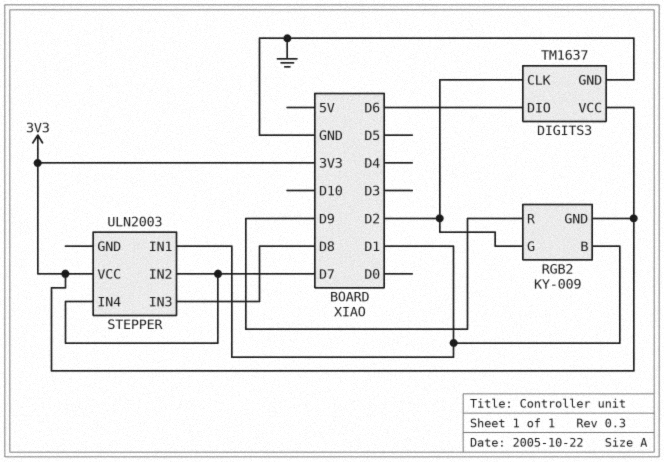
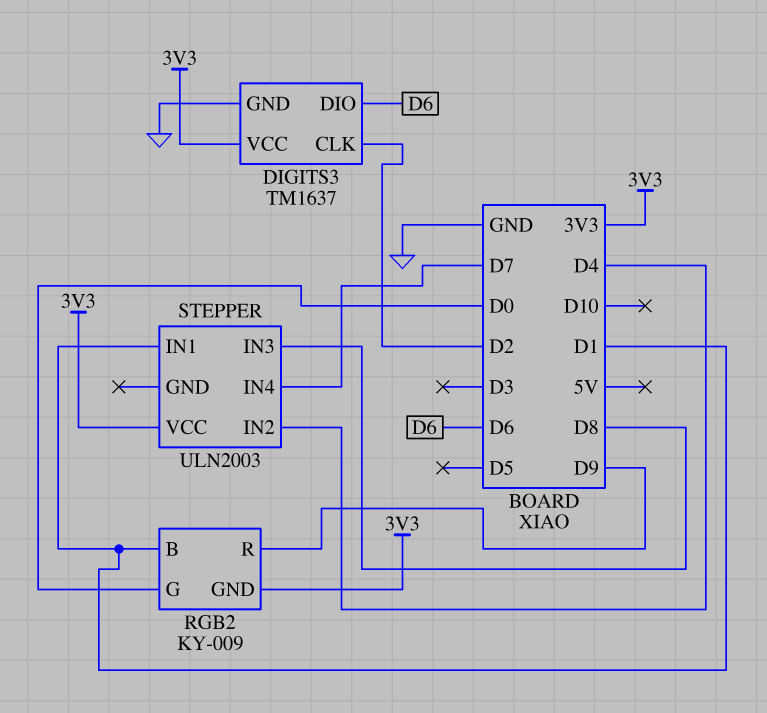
RGB2 pin G: D2 -> D0
STEPPER pin IN2: D7 -> D4

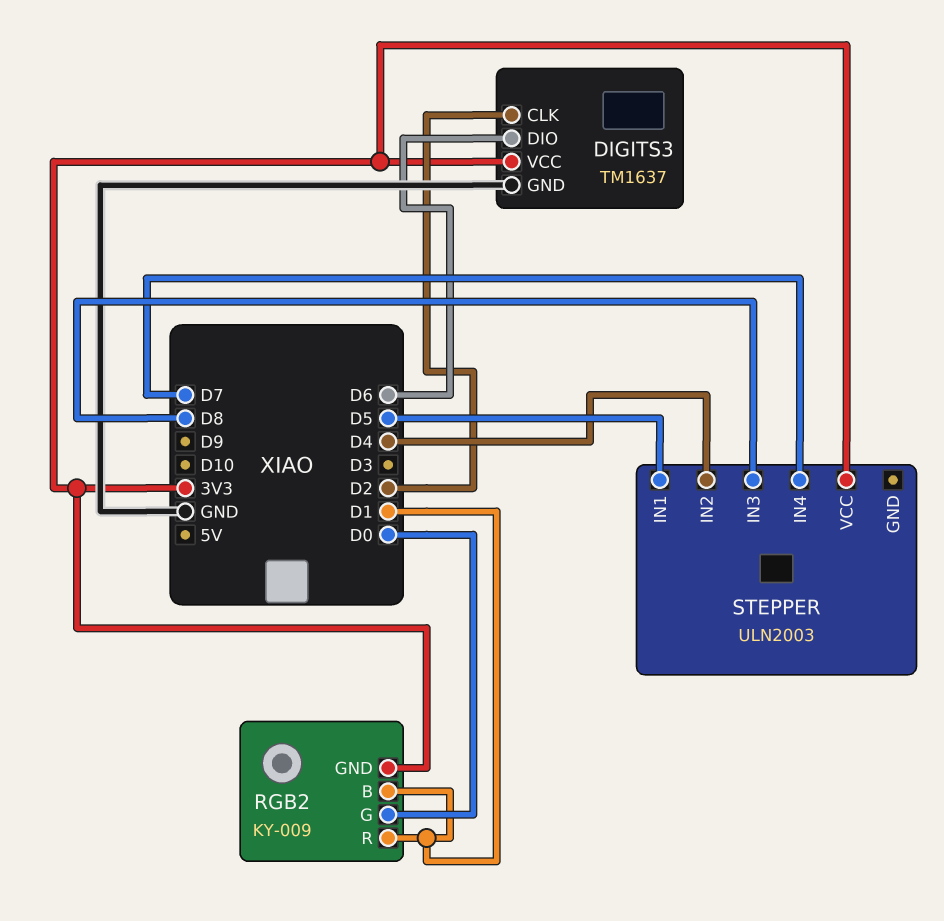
RGB2 pin R: D9 -> D1
STEPPER pin IN1: D1 -> D5

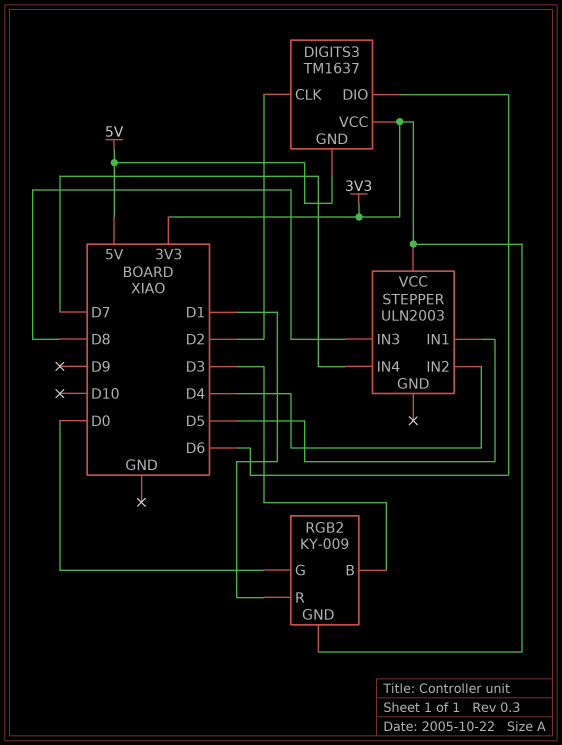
DIGITS3 pin GND: GND -> 5V
RGB2 pin B: D1 -> D3

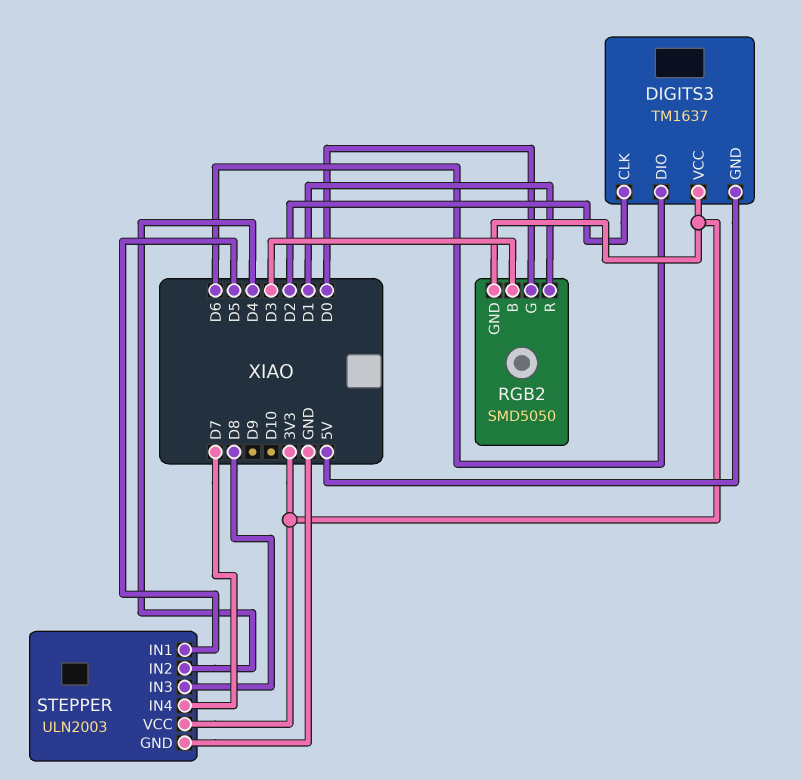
RGB2: KY-009 -> SMD5050
STEPPER pin GND: none -> GND

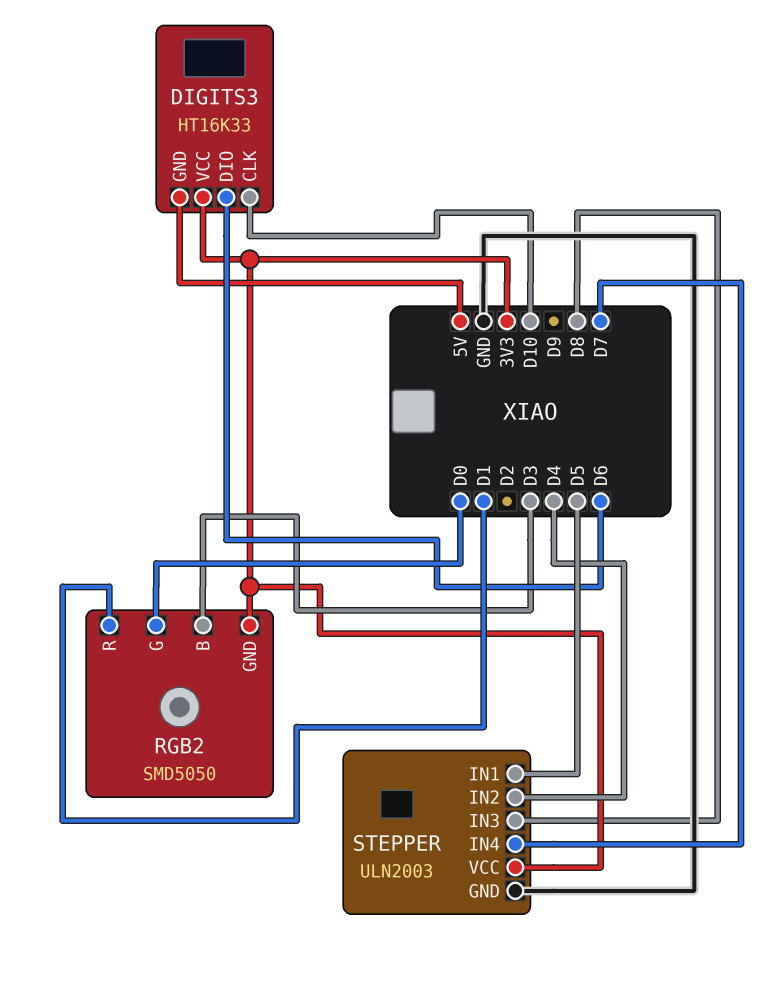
DIGITS3: TM1637 -> HT16K33
DIGITS3 pin CLK: D2 -> D10

